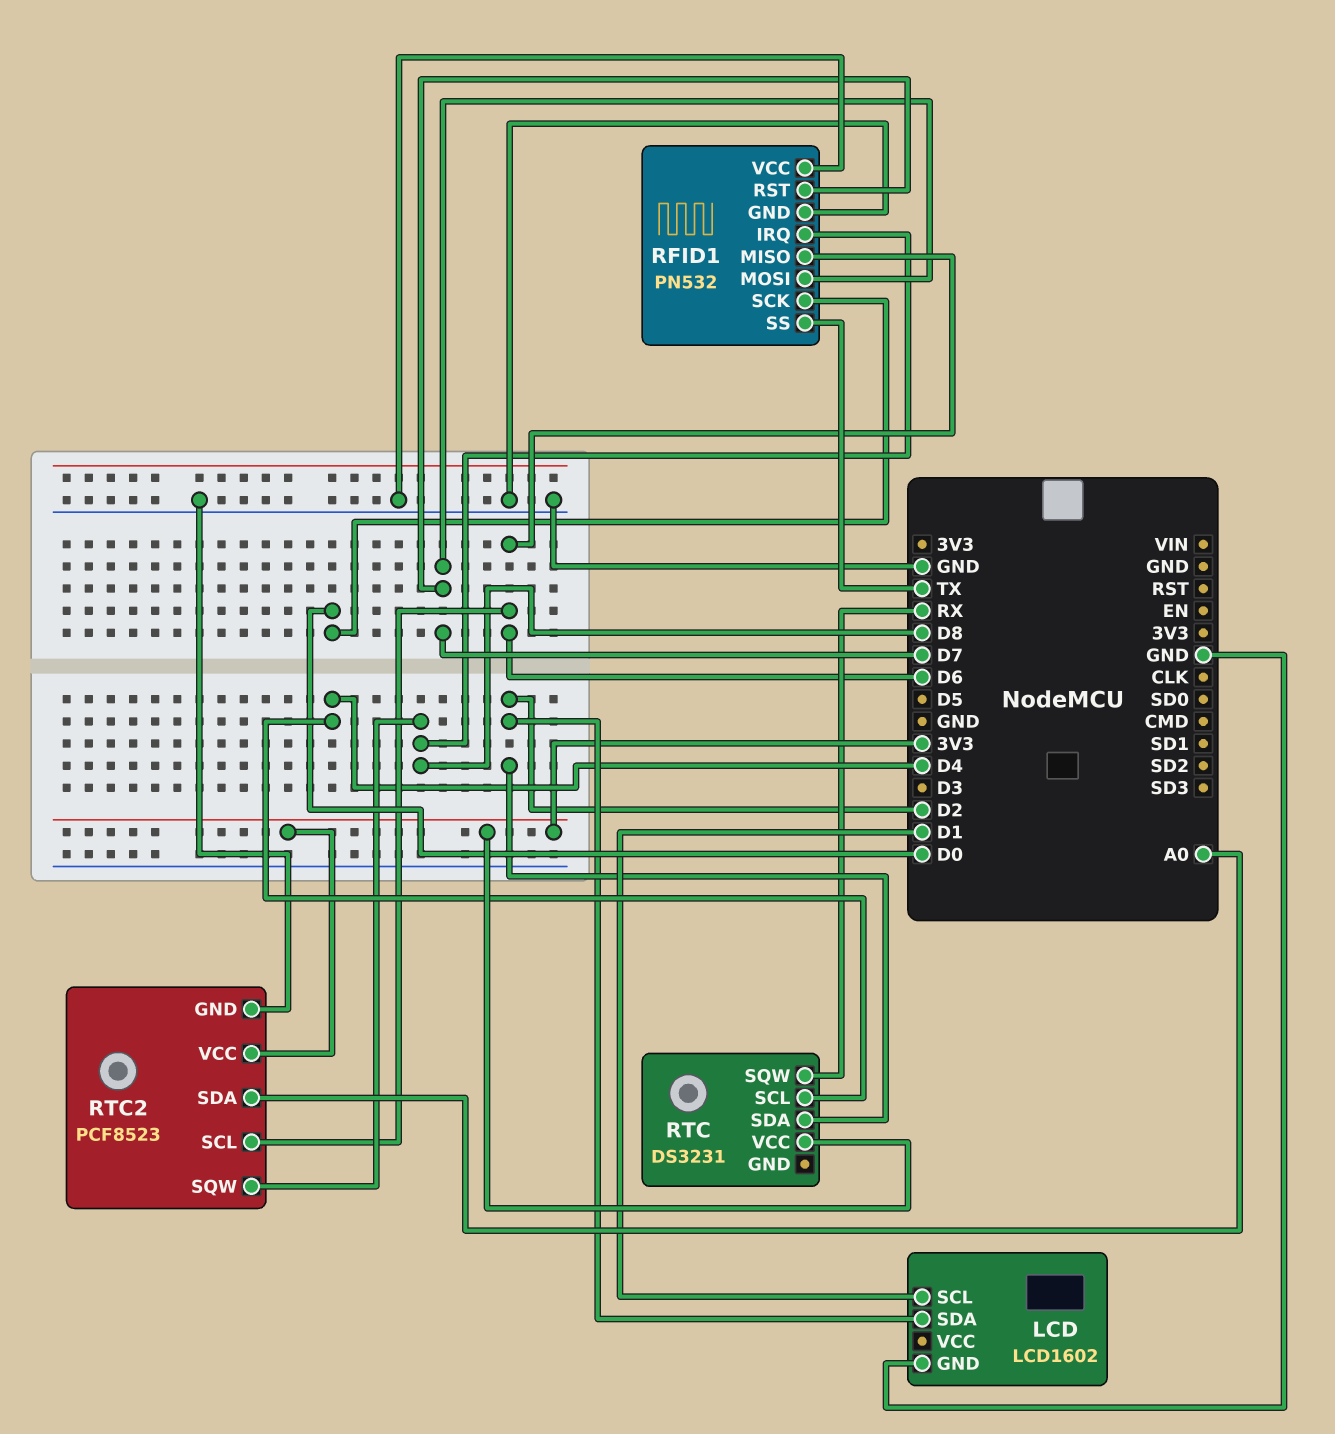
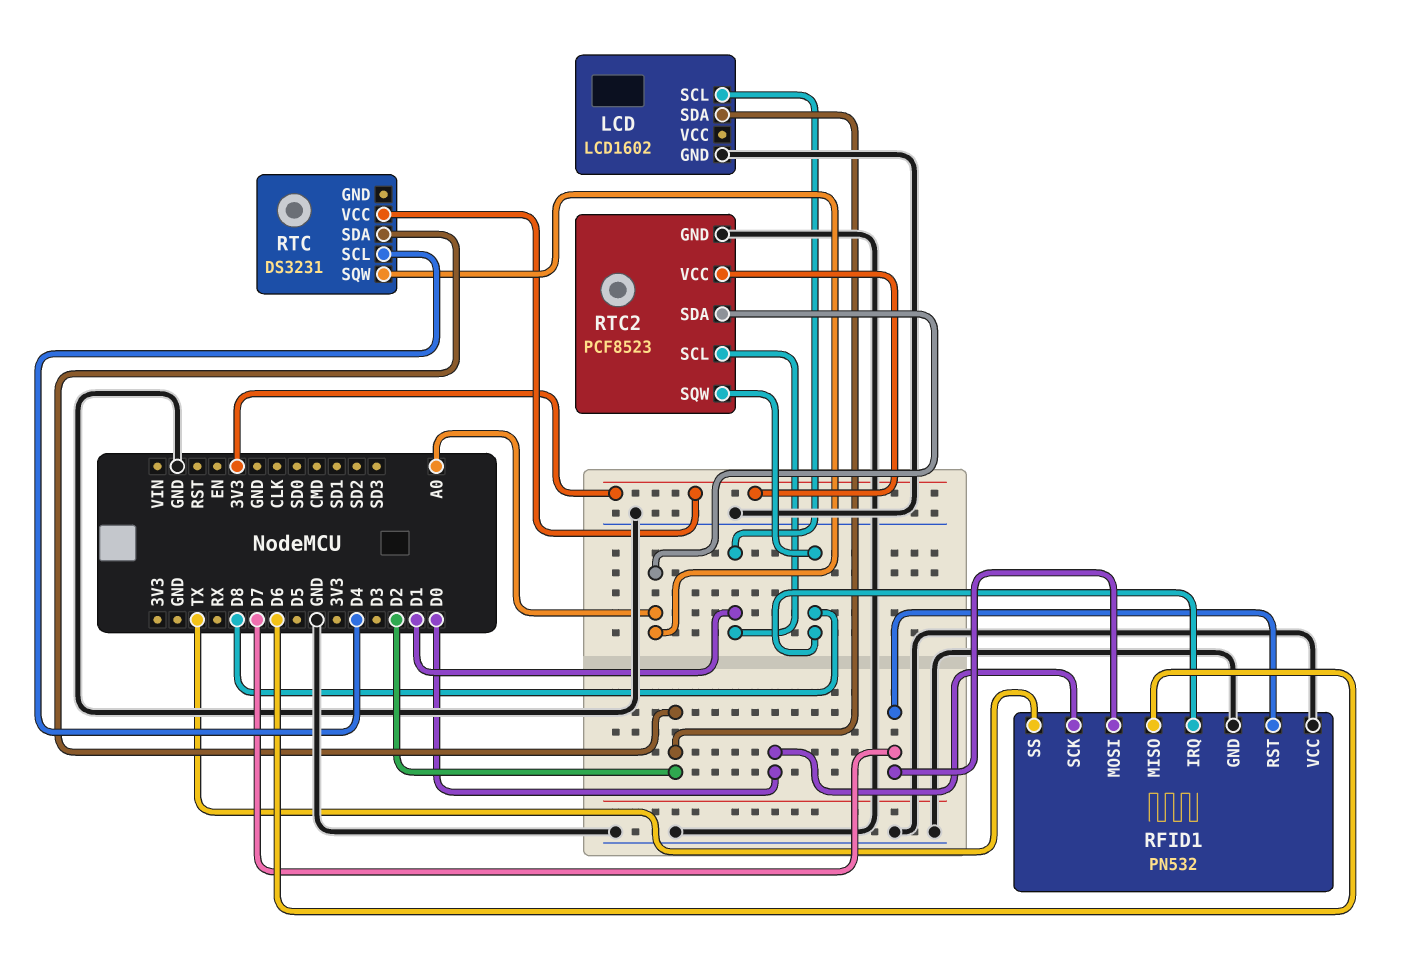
RTC pin SQW: RX -> A0
RTC2 pin SCL: D6 -> D1

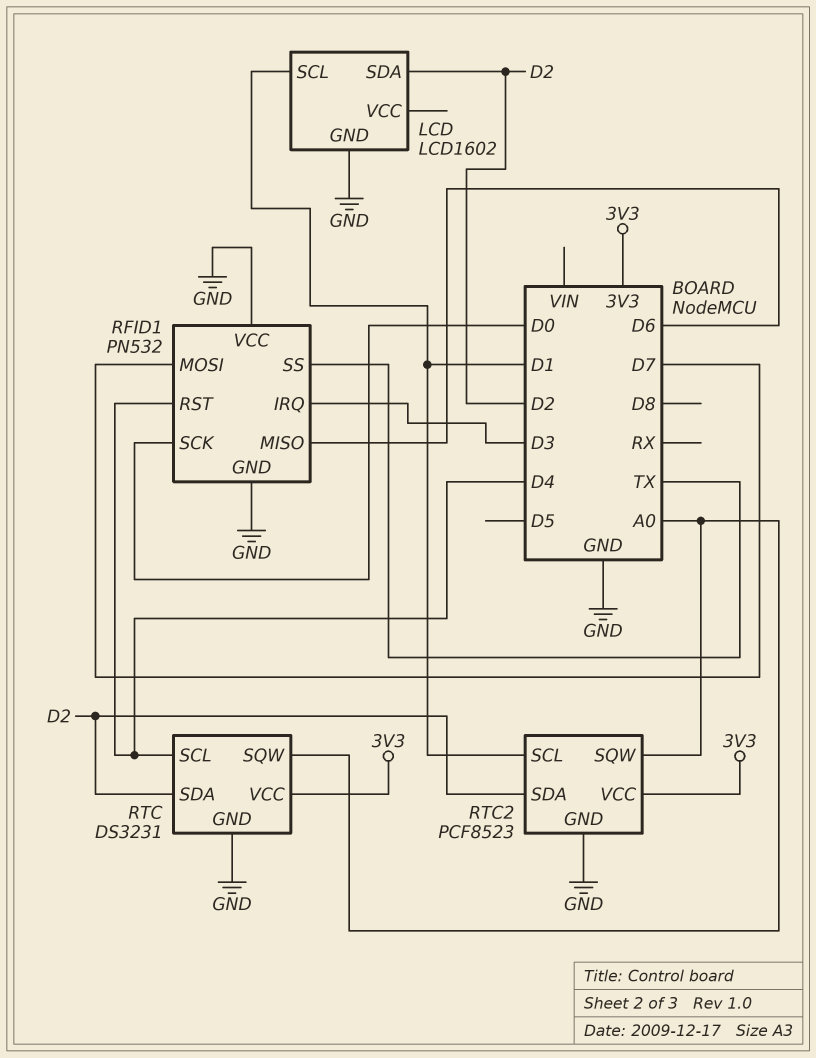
RFID1 pin IRQ: D8 -> D3
RFID1 pin RST: D7 -> D4
RTC pin GND: none -> GND
RTC2 pin SDA: A0 -> D2
RTC2 pin SQW: D8 -> A0

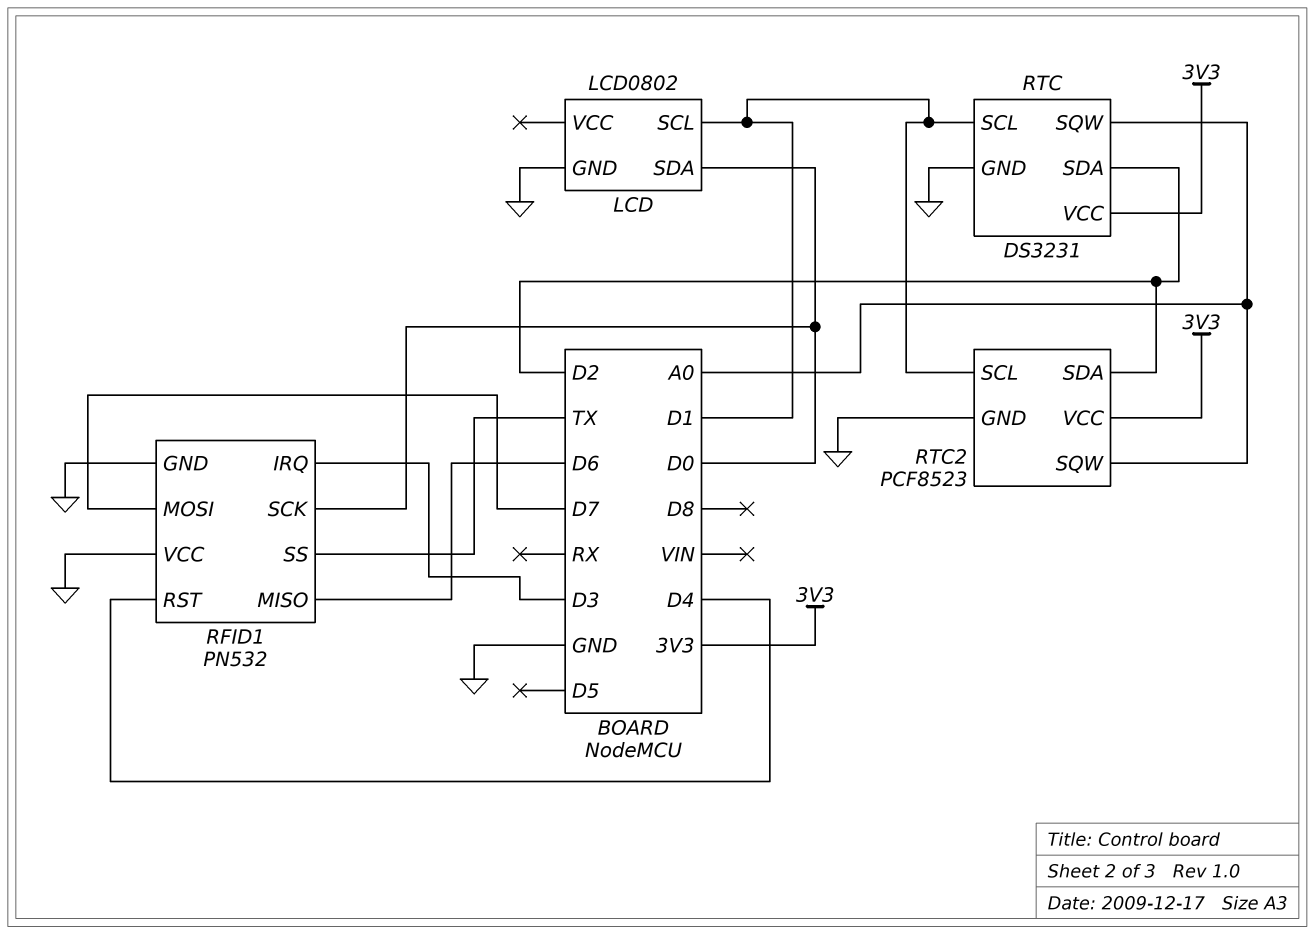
LCD: LCD1602 -> LCD0802
LCD pin SDA: D2 -> D0
RTC pin SCL: D4 -> D1

